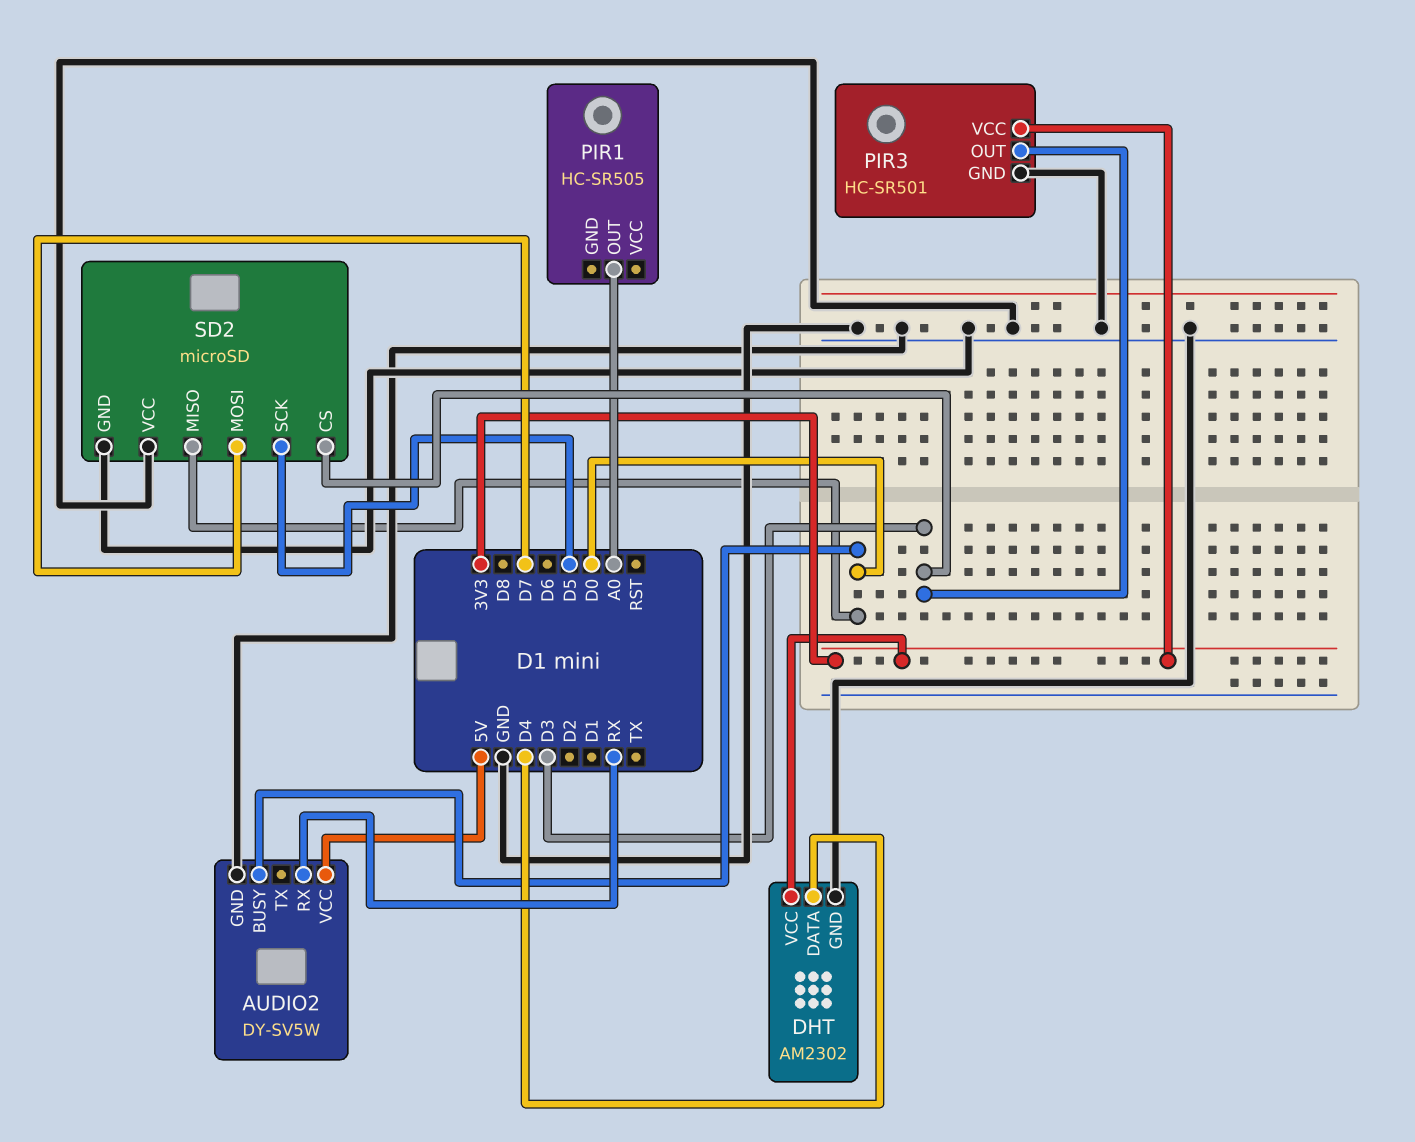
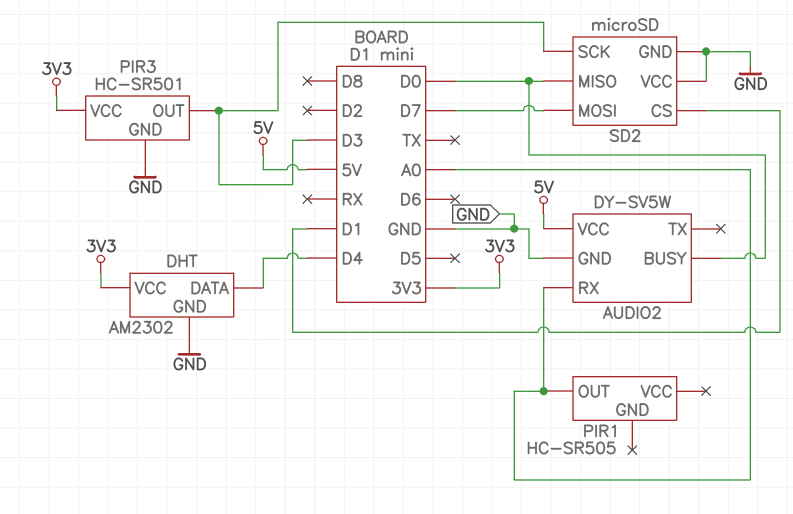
AUDIO2 pin RX: RX -> A0
SD2 pin CS: D3 -> D1
SD2 pin SCK: D5 -> D3

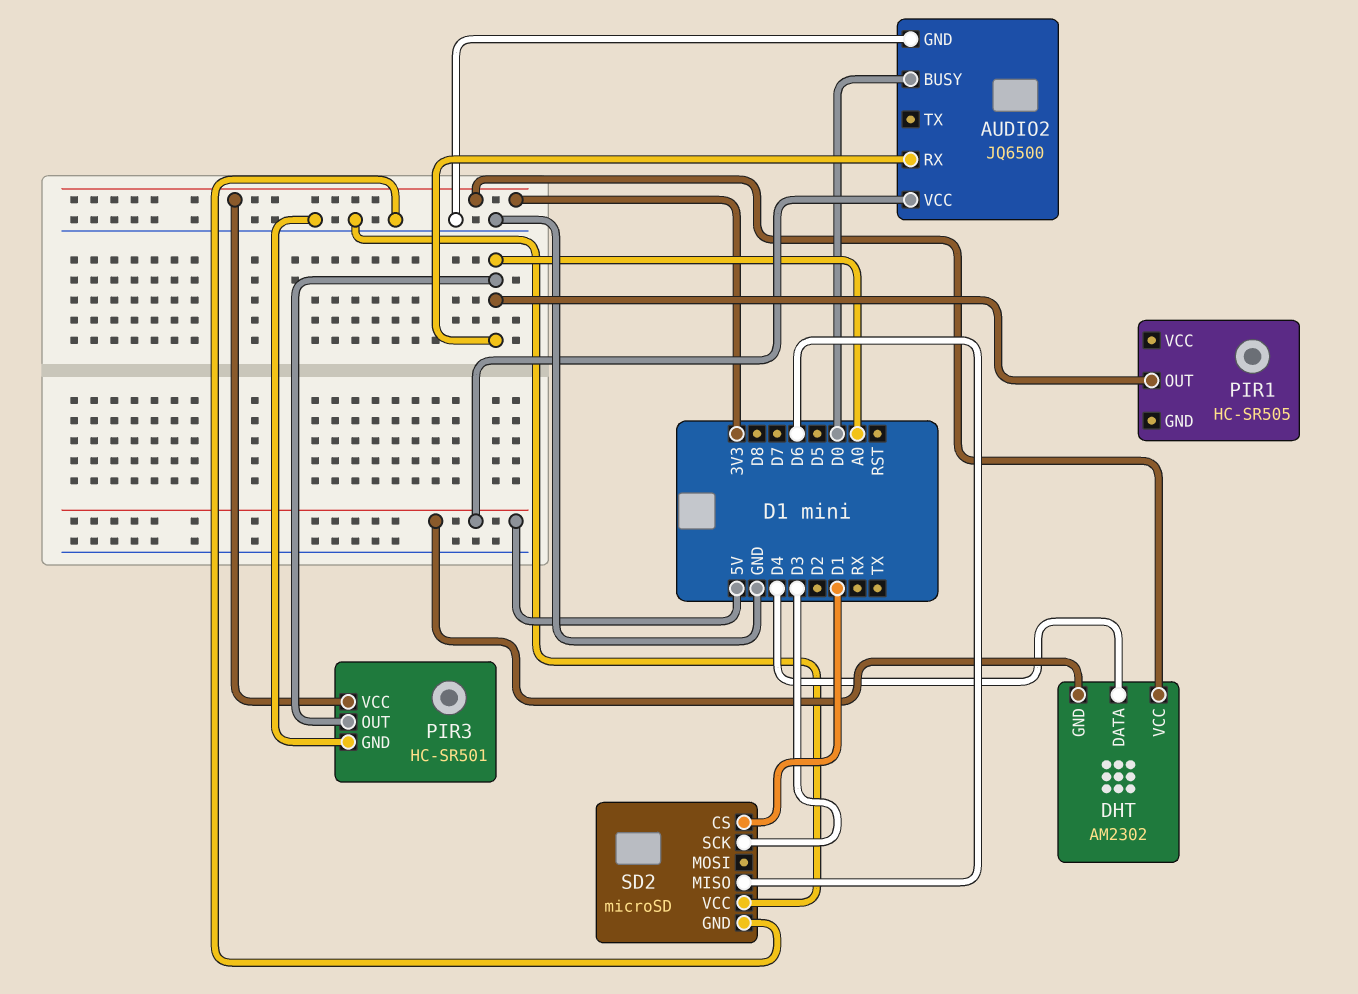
AUDIO2: DY-SV5W -> JQ6500
DHT pin GND: GND -> 5V
PIR3 pin OUT: D3 -> A0
SD2 pin MISO: D0 -> D6
SD2 pin MOSI: D7 -> none

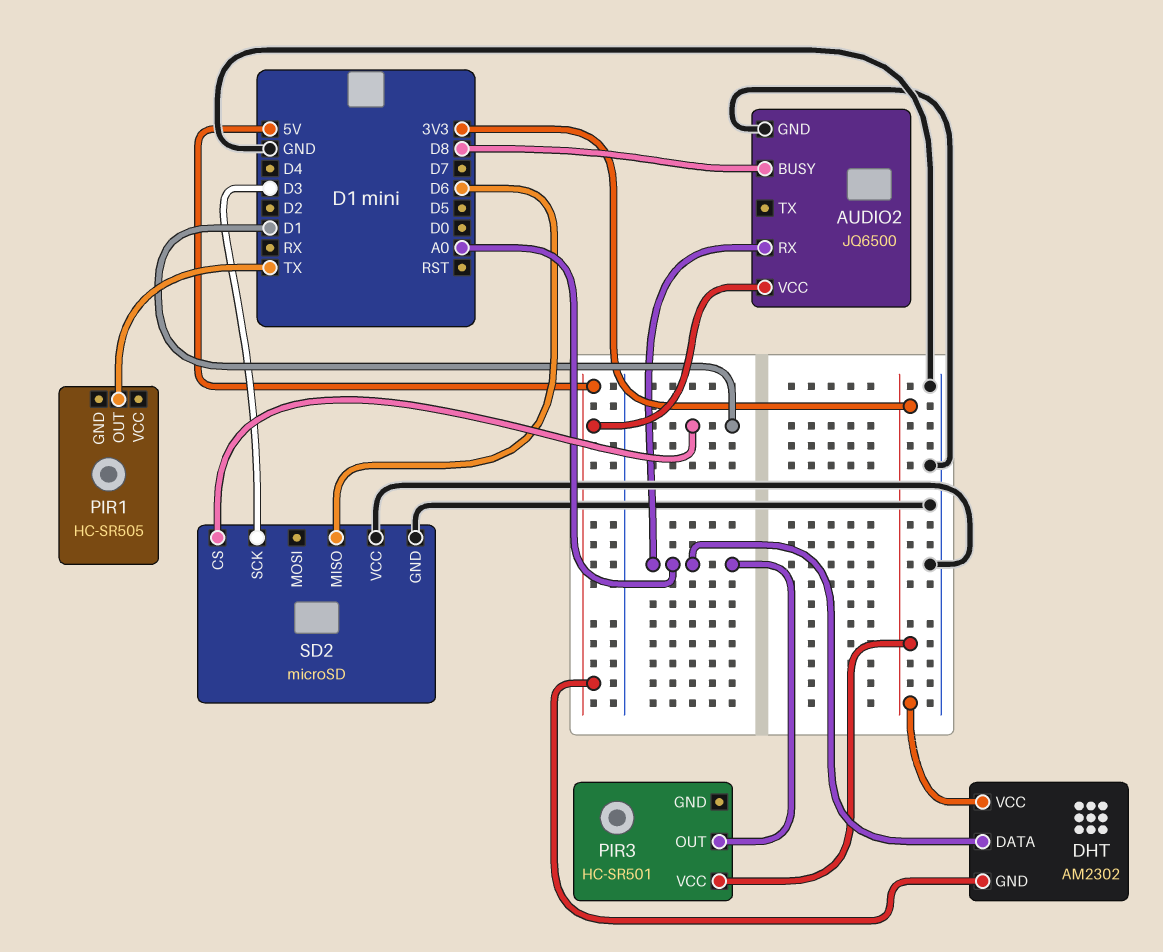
AUDIO2 pin BUSY: D0 -> D8
DHT pin DATA: D4 -> A0
PIR1 pin OUT: A0 -> TX
PIR3 pin GND: GND -> none

